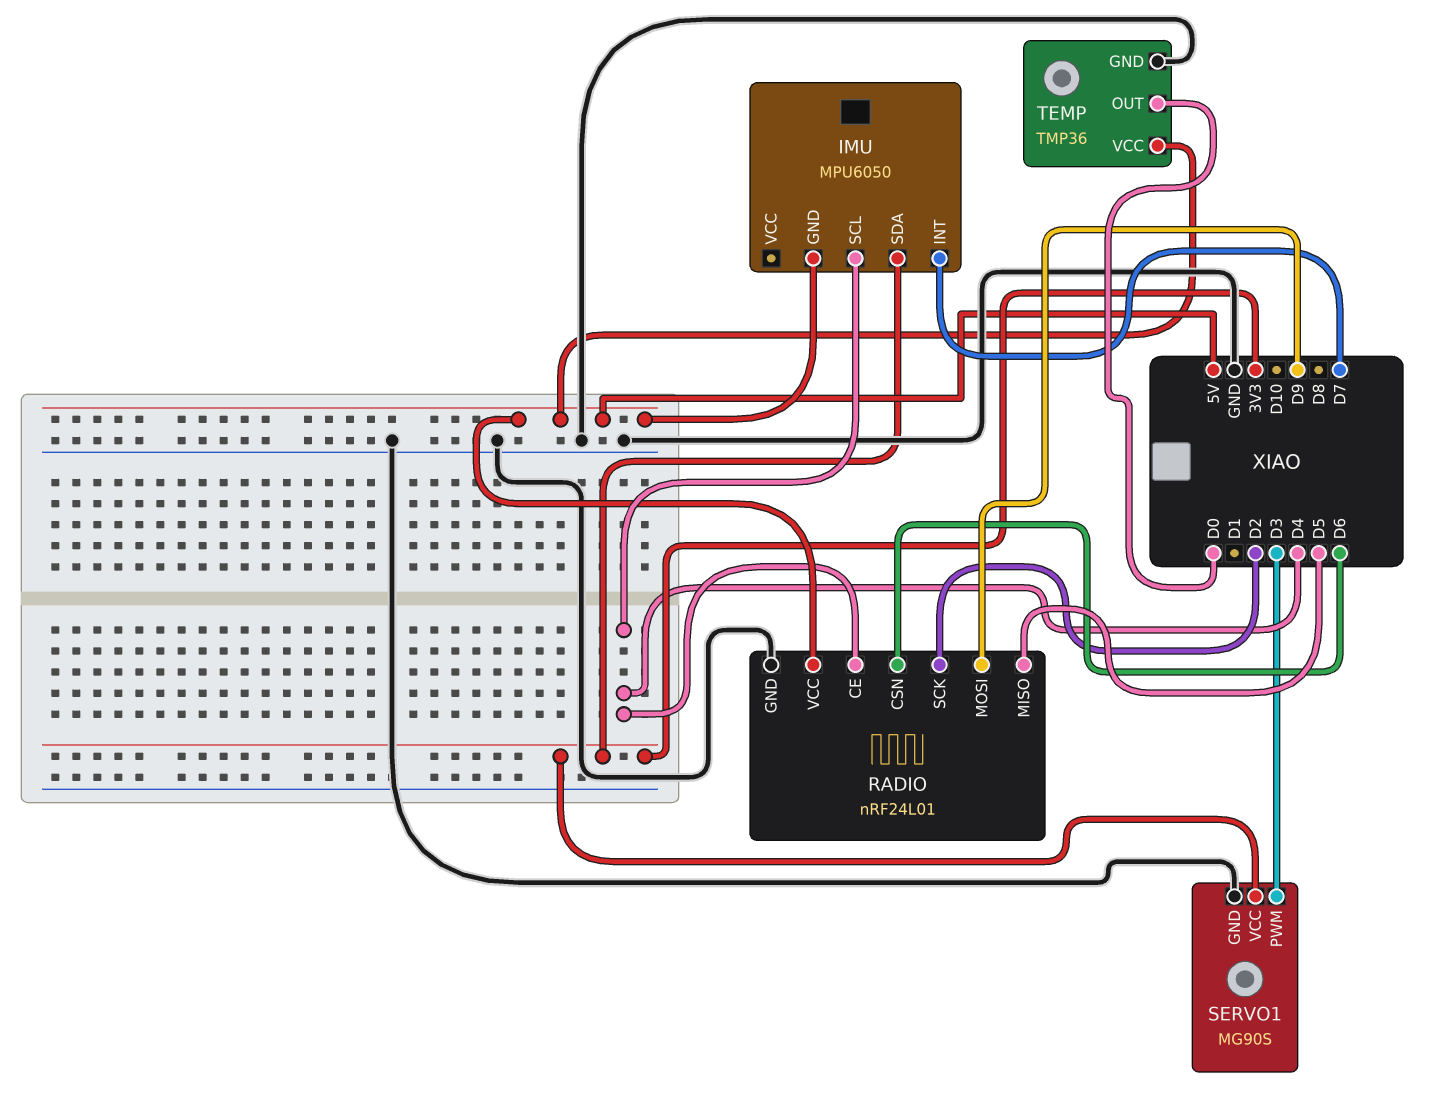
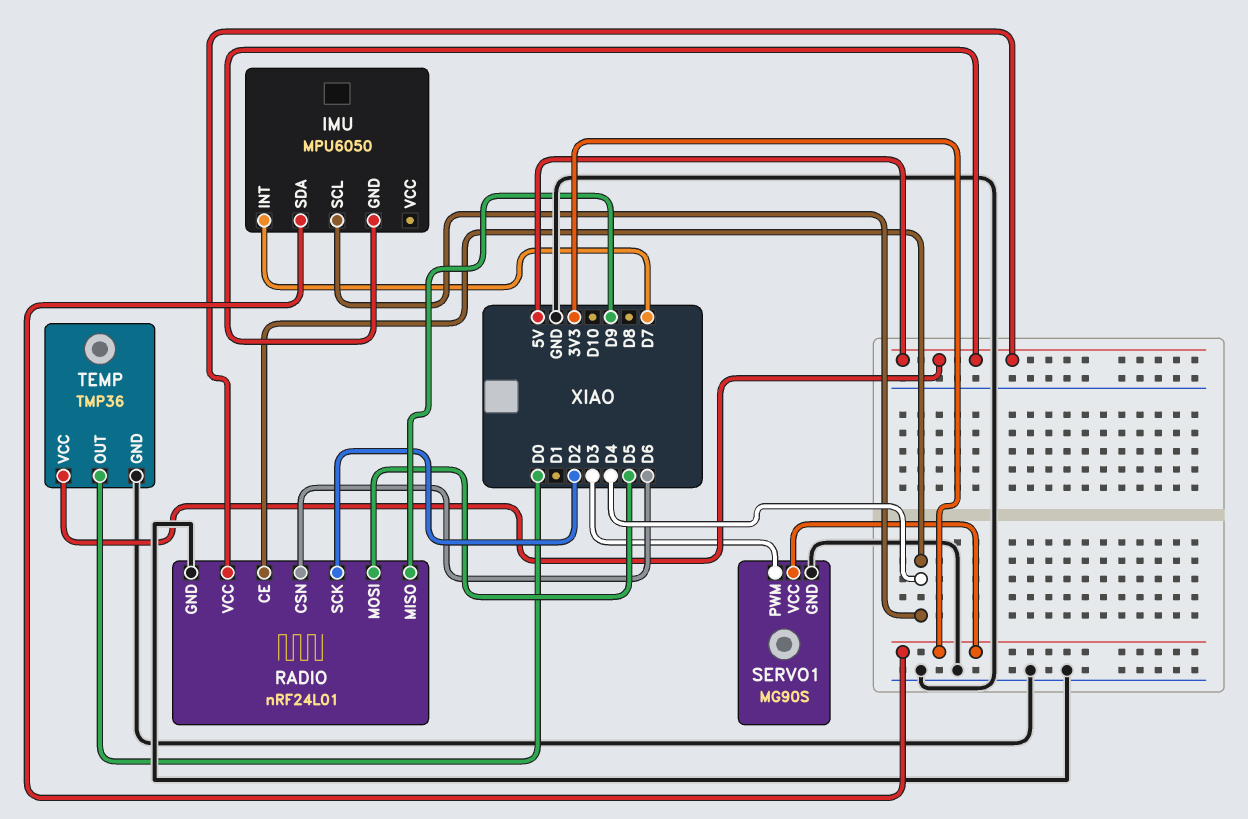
RADIO pin MISO: D5 -> D9
RADIO pin MOSI: D9 -> D5

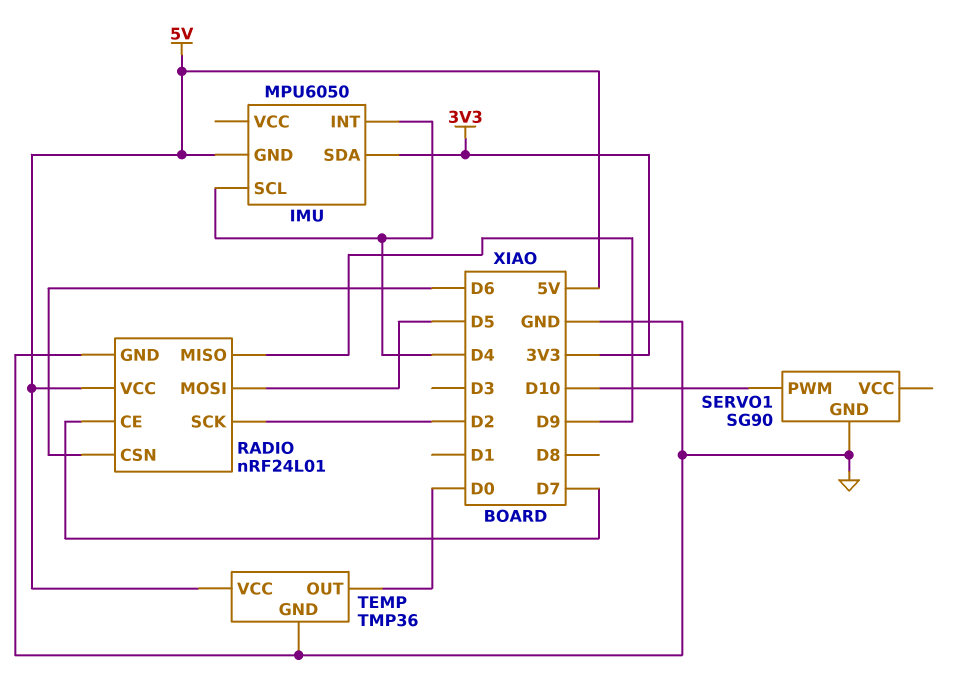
IMU pin INT: D7 -> D4
RADIO pin CE: D4 -> D7
SERVO1: MG90S -> SG90
SERVO1 pin PWM: D3 -> D10
SERVO1 pin VCC: 3V3 -> none

